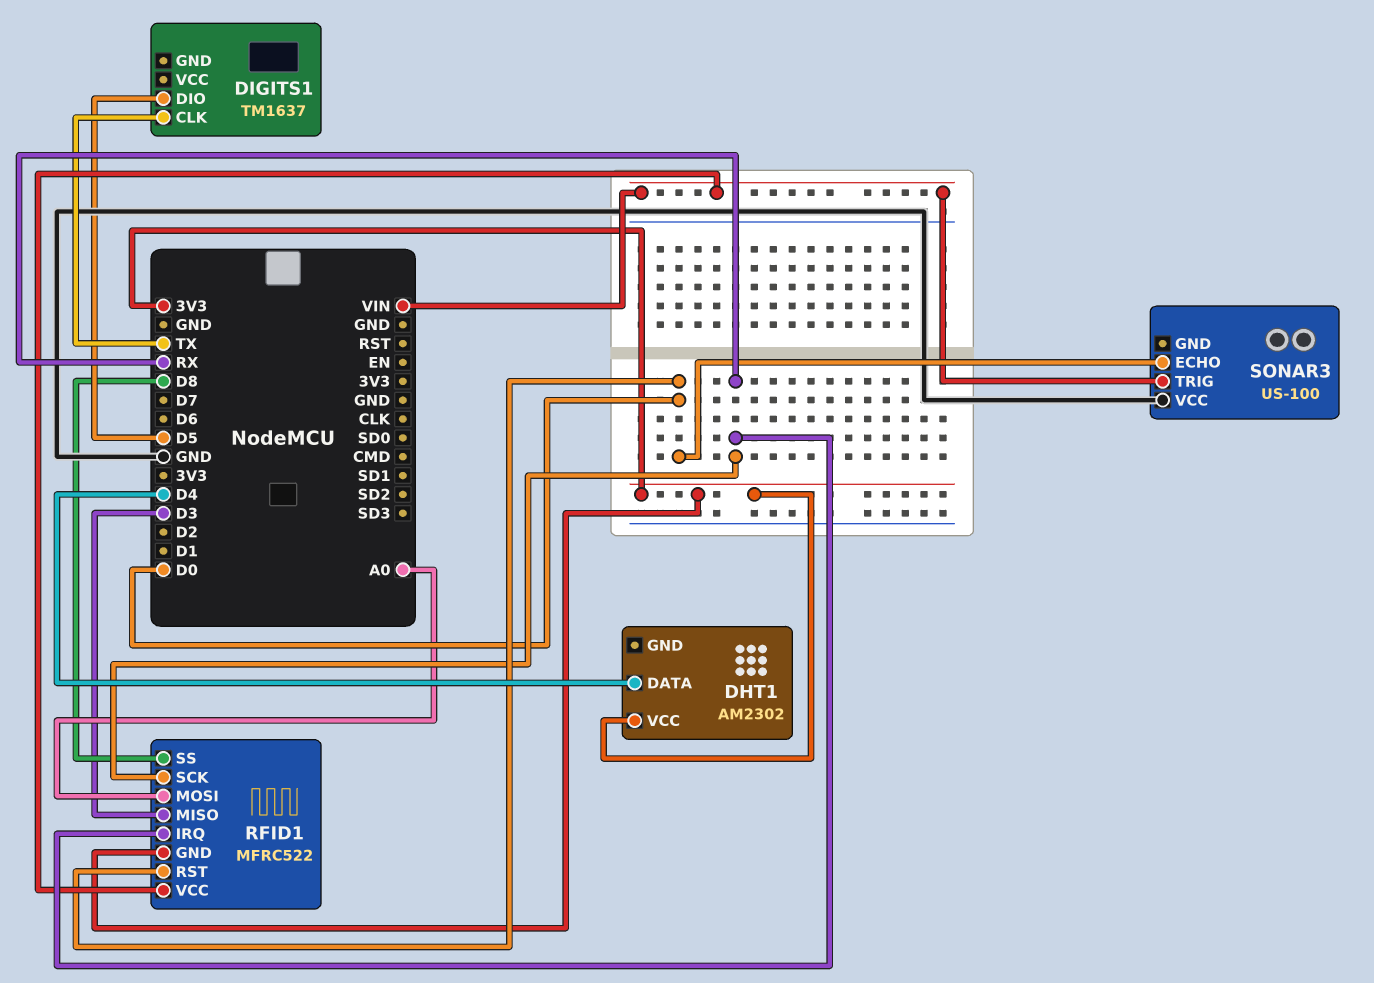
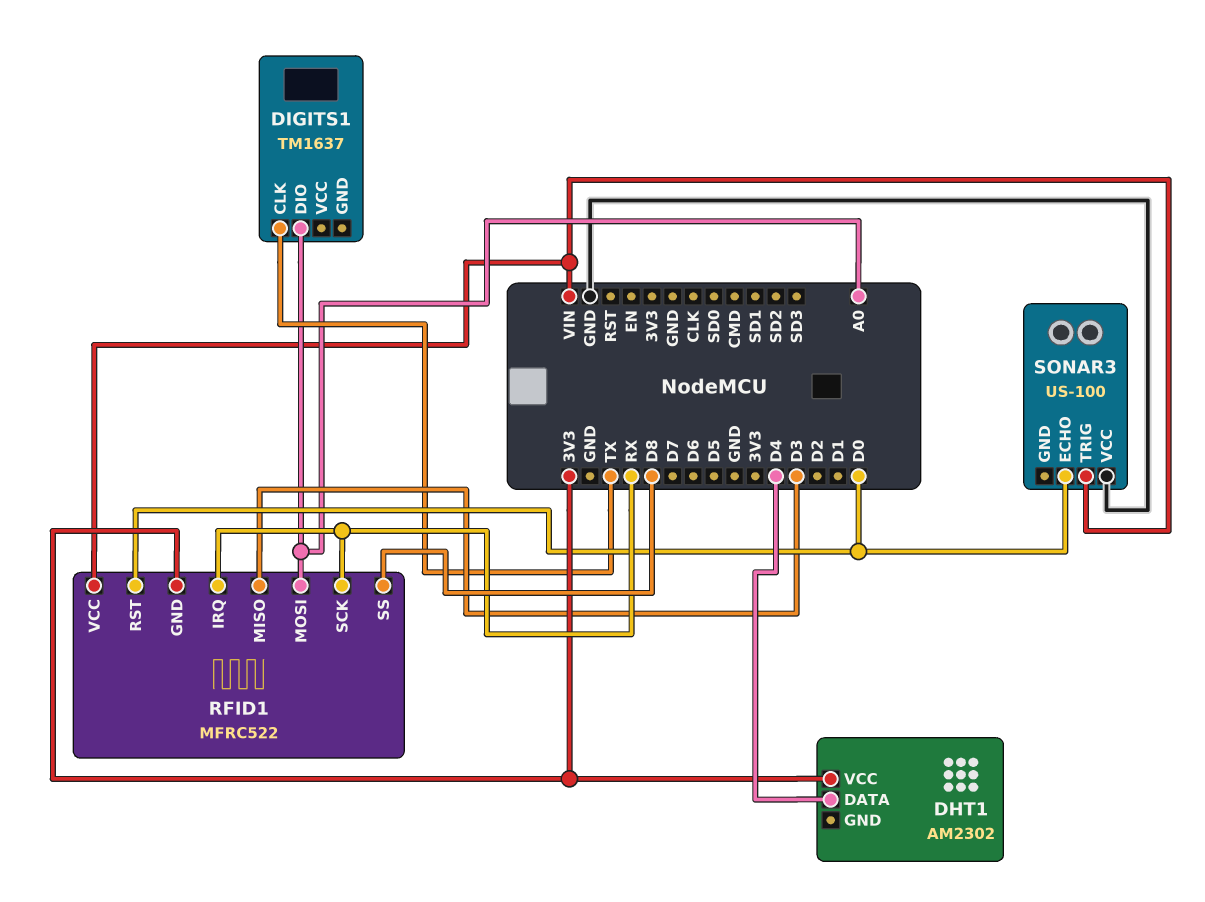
DIGITS1 pin DIO: D5 -> A0

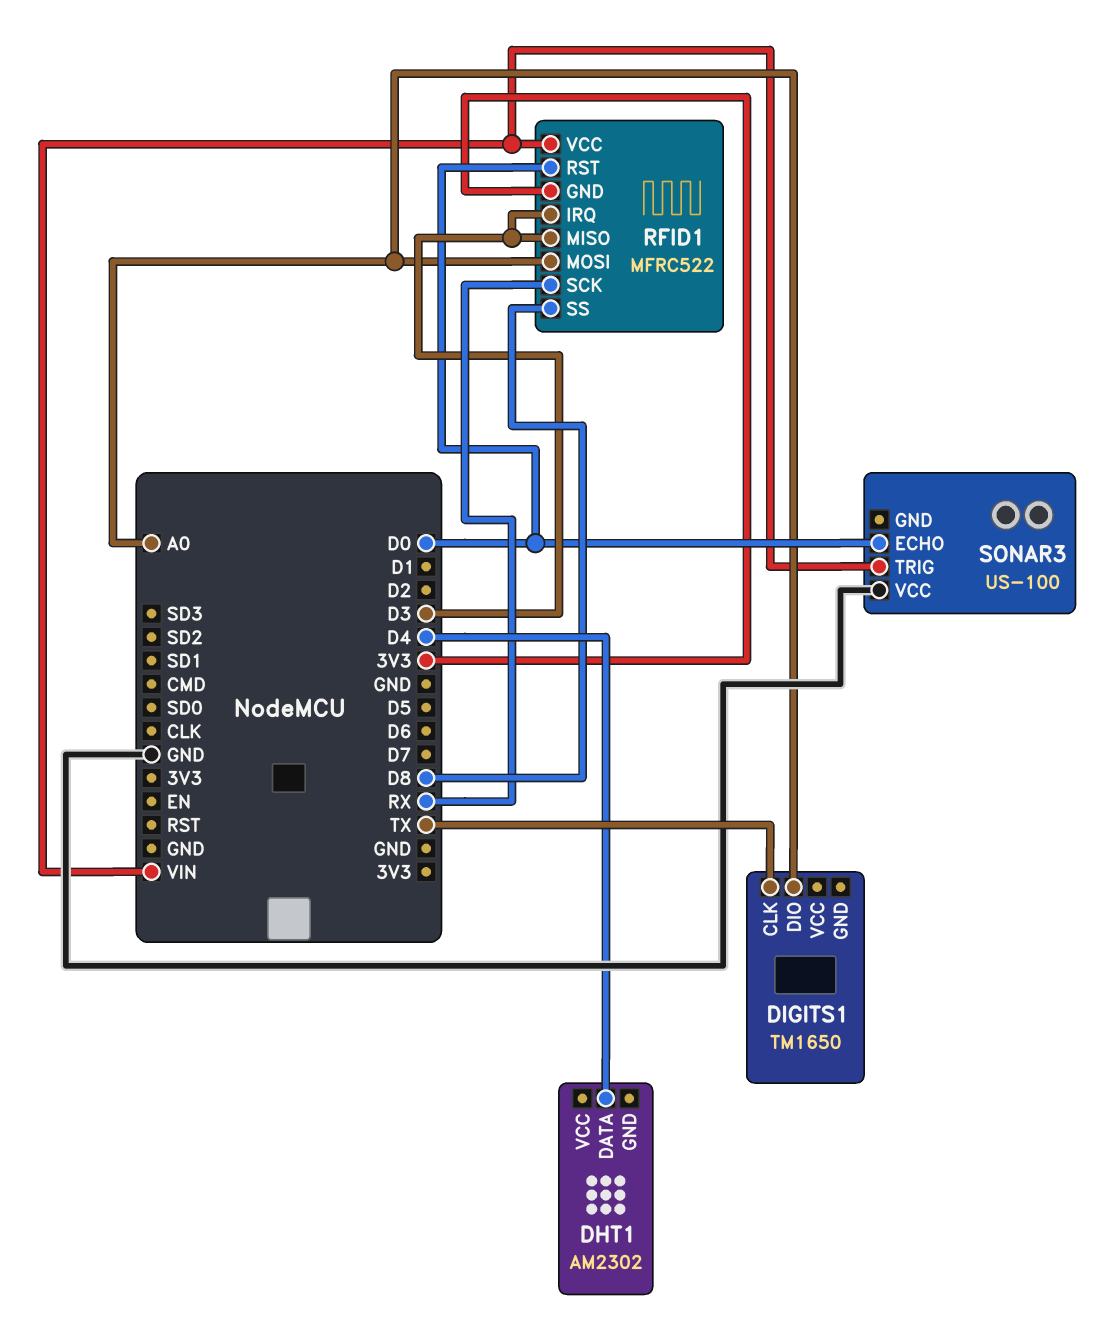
DHT1 pin VCC: 3V3 -> none
DIGITS1: TM1637 -> TM1650
RFID1 pin IRQ: RX -> D3

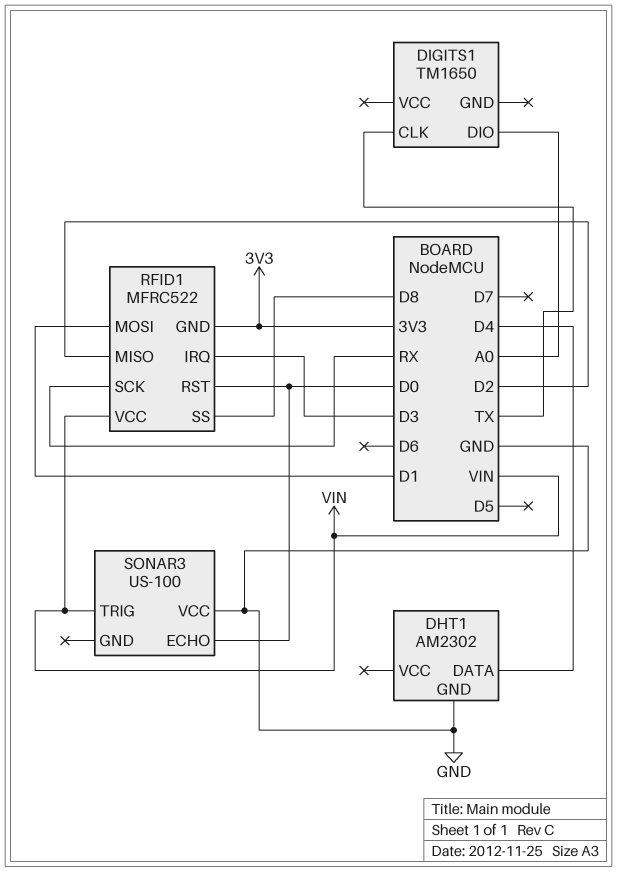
DHT1 pin GND: none -> GND
RFID1 pin MISO: D3 -> D2
RFID1 pin MOSI: A0 -> D1

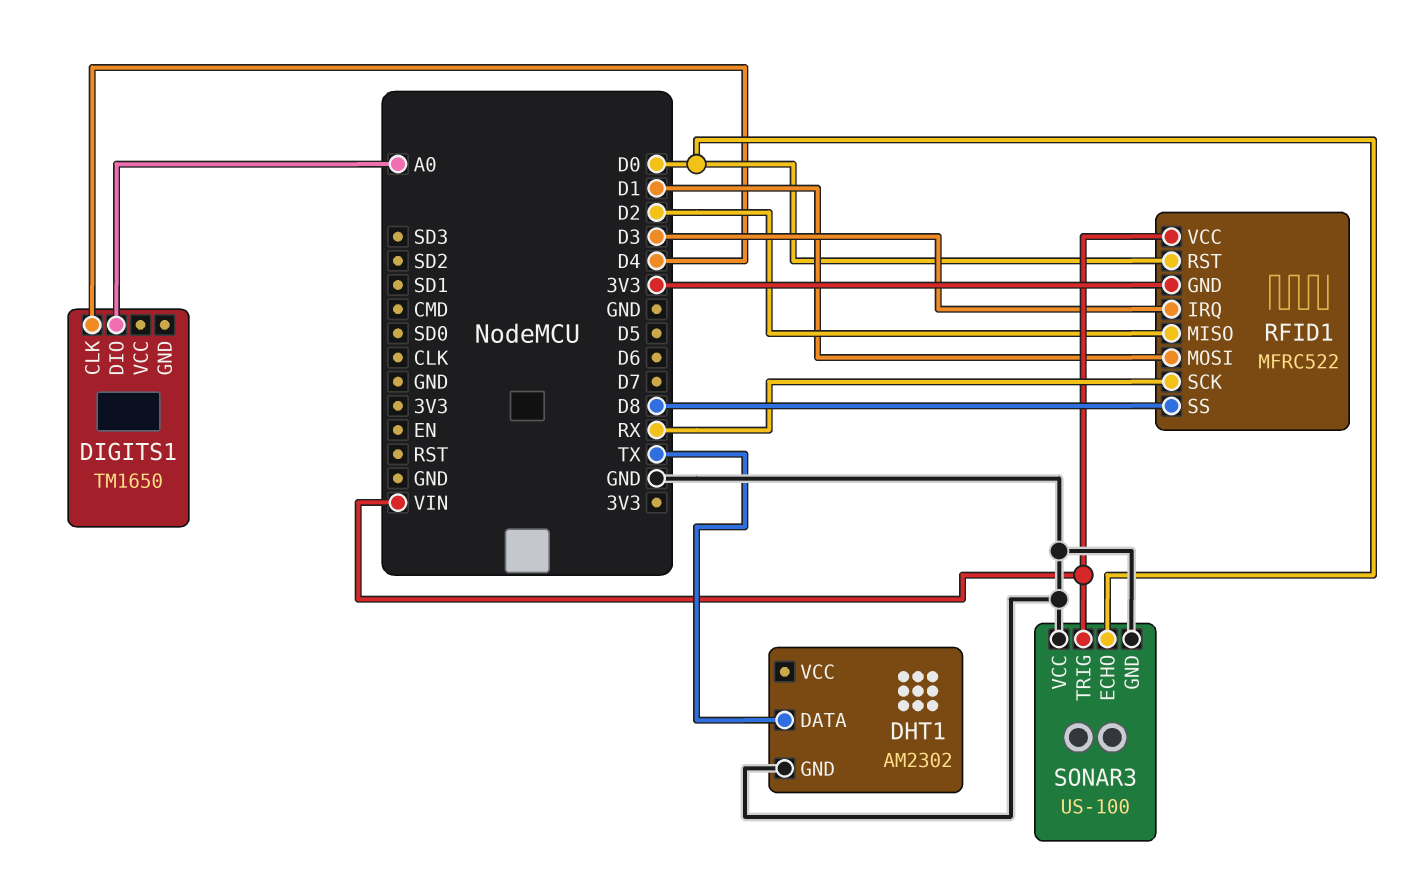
DHT1 pin DATA: D4 -> TX
DIGITS1 pin CLK: TX -> D4
SONAR3 pin GND: none -> GND

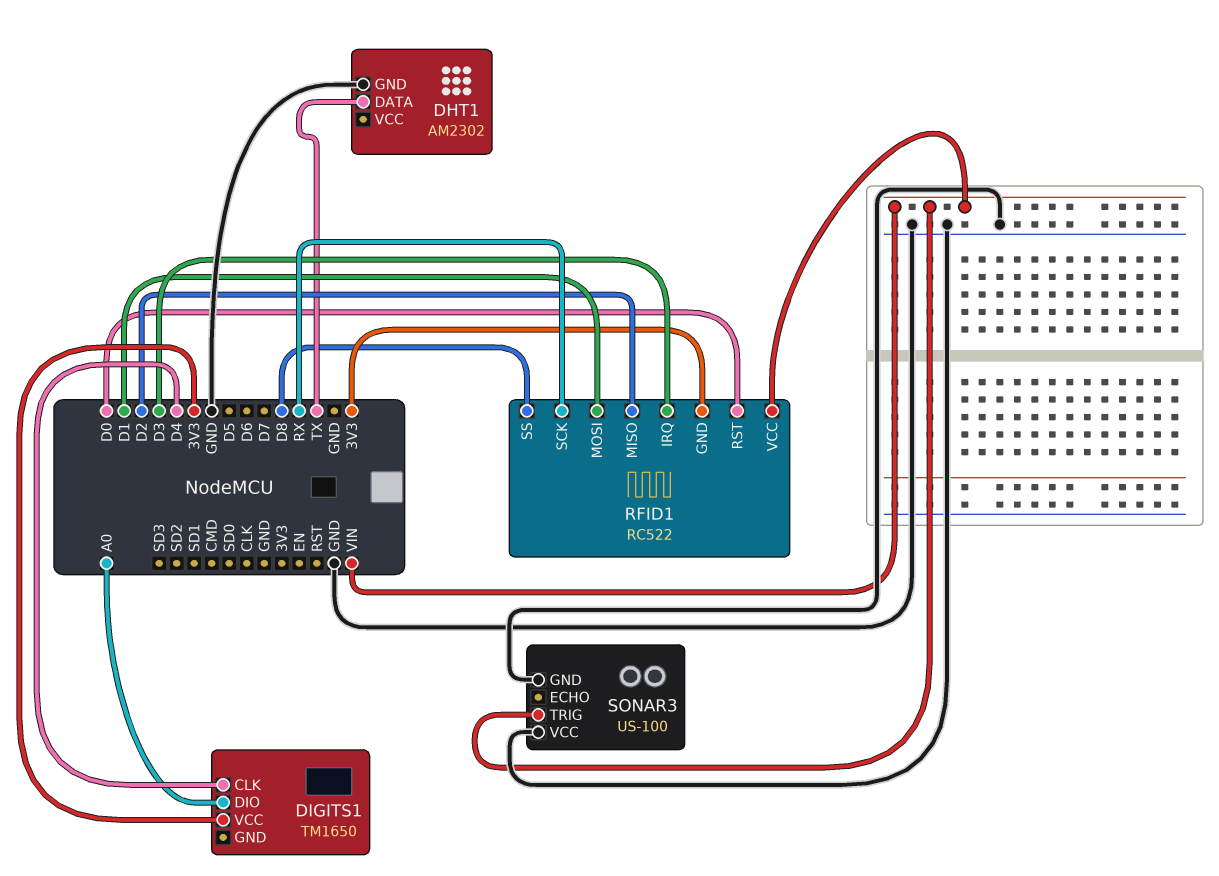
DIGITS1 pin VCC: none -> 3V3
RFID1: MFRC522 -> RC522
SONAR3 pin ECHO: D0 -> none

